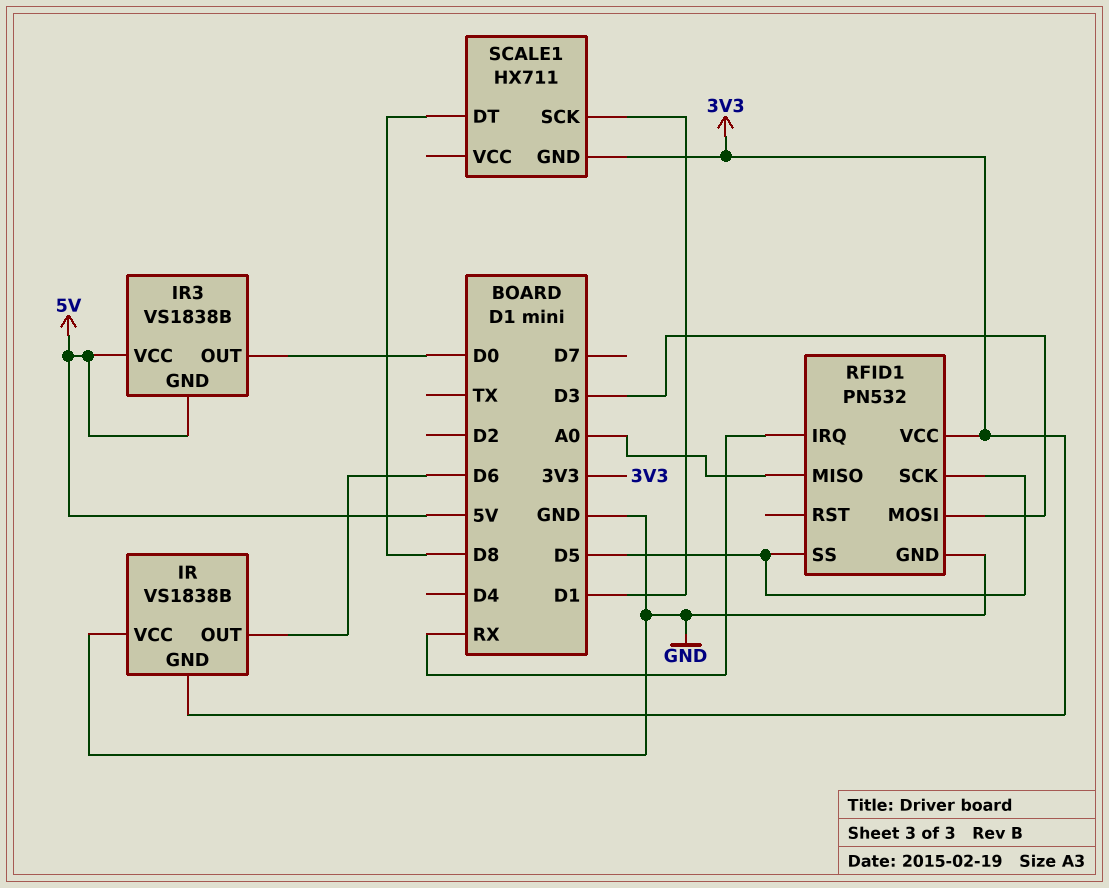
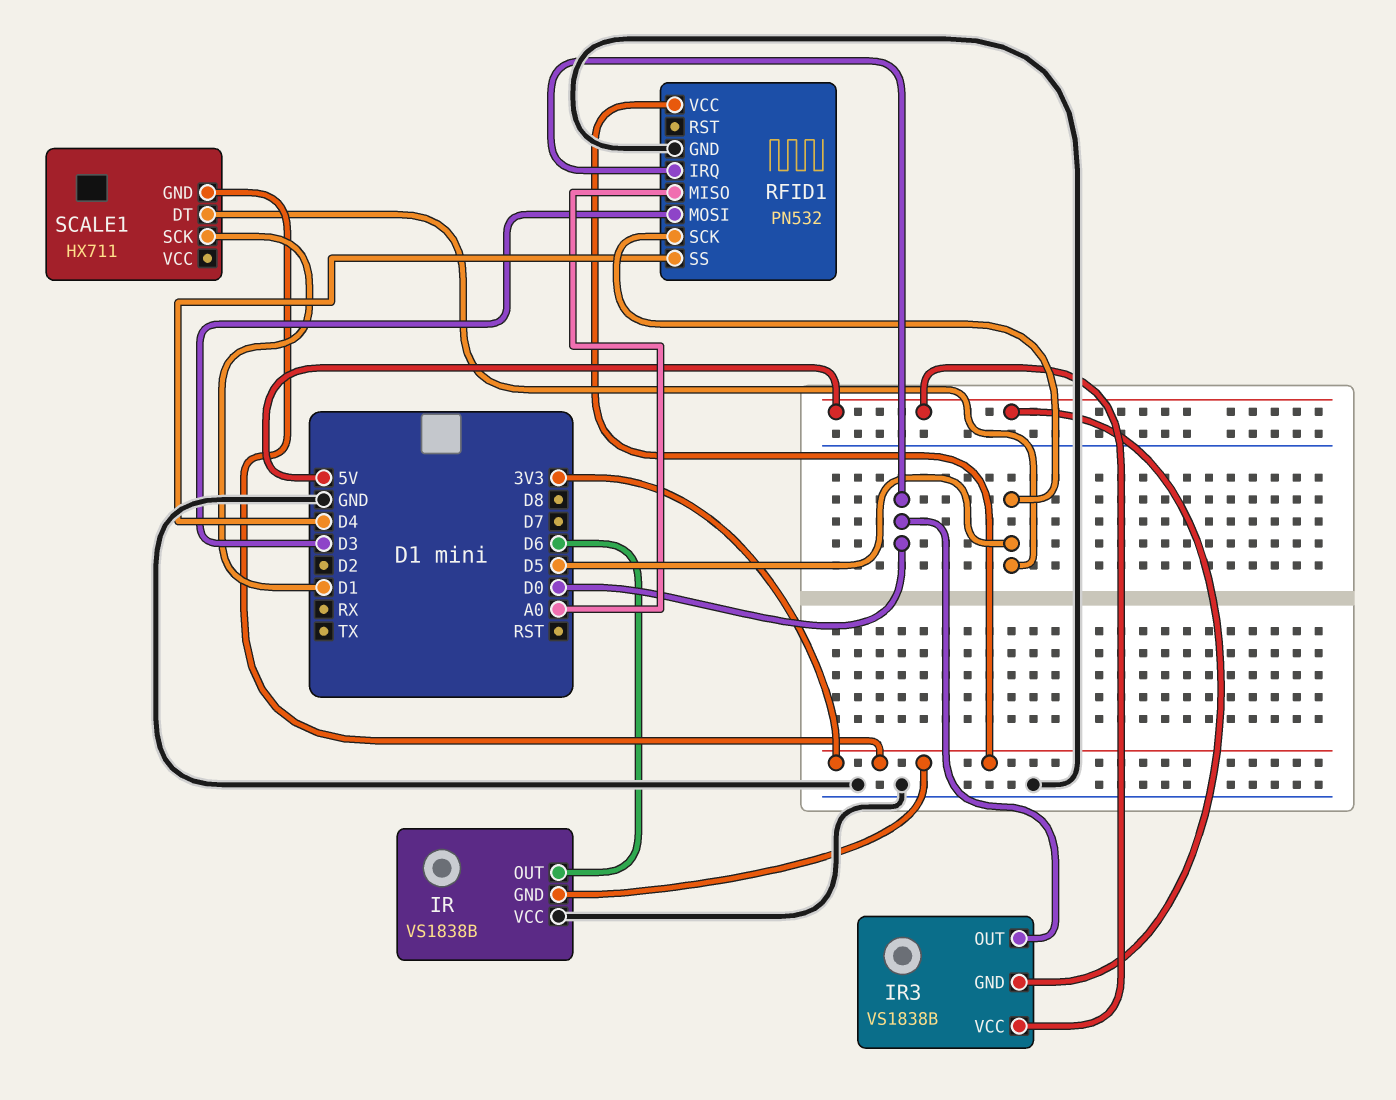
RFID1 pin IRQ: RX -> D0
RFID1 pin SS: D5 -> D4
SCALE1 pin DT: D8 -> D5

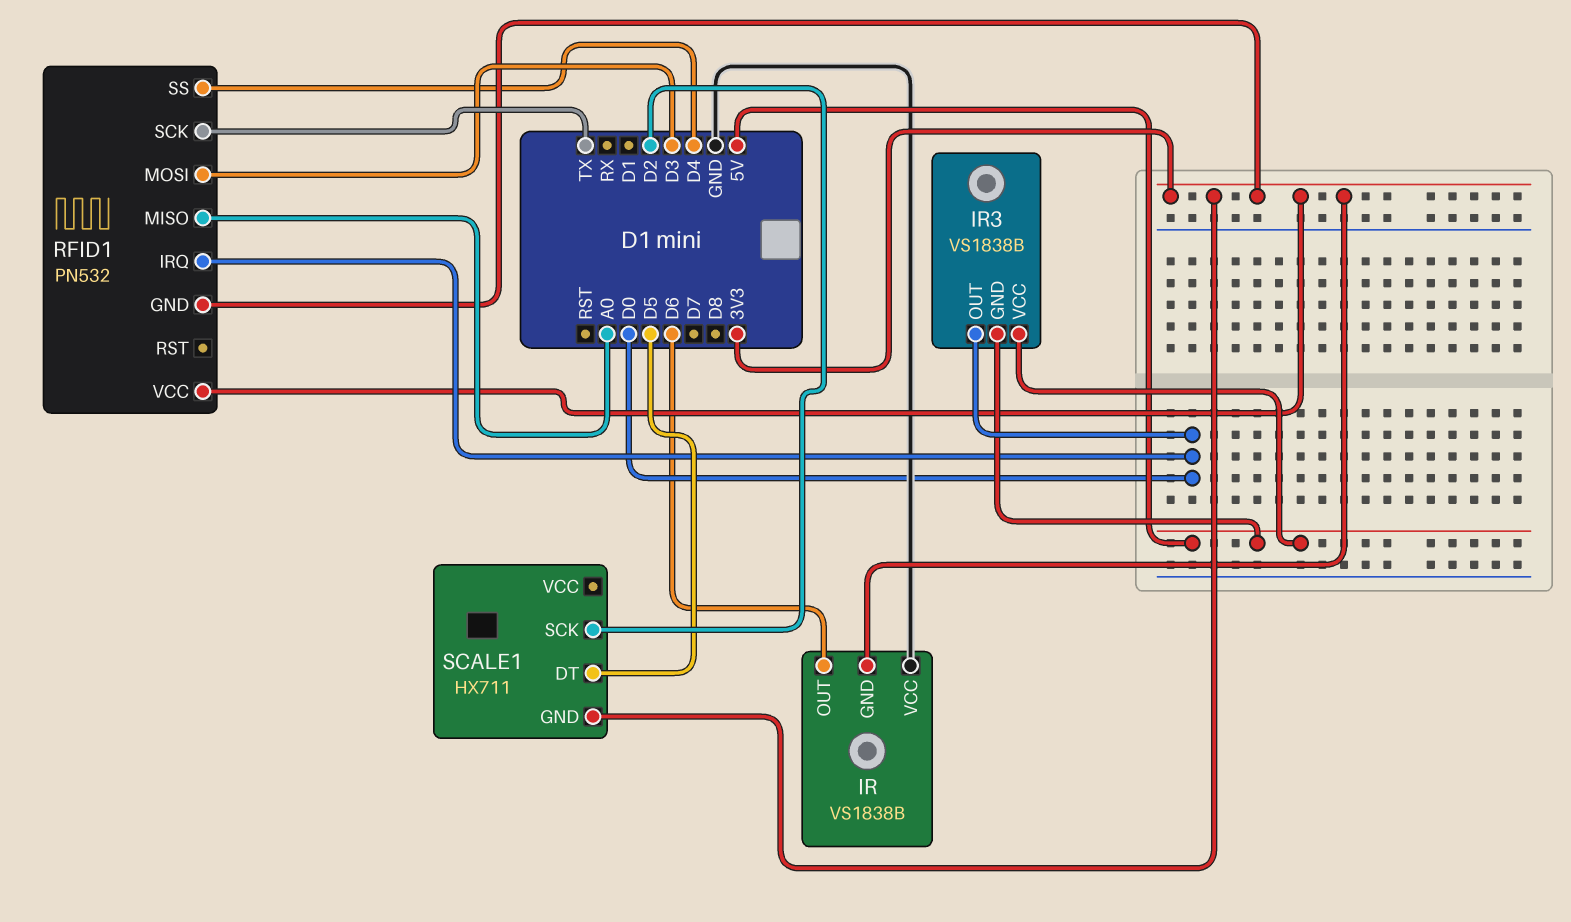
RFID1 pin GND: GND -> 3V3
RFID1 pin SCK: D5 -> TX
SCALE1 pin SCK: D1 -> D2

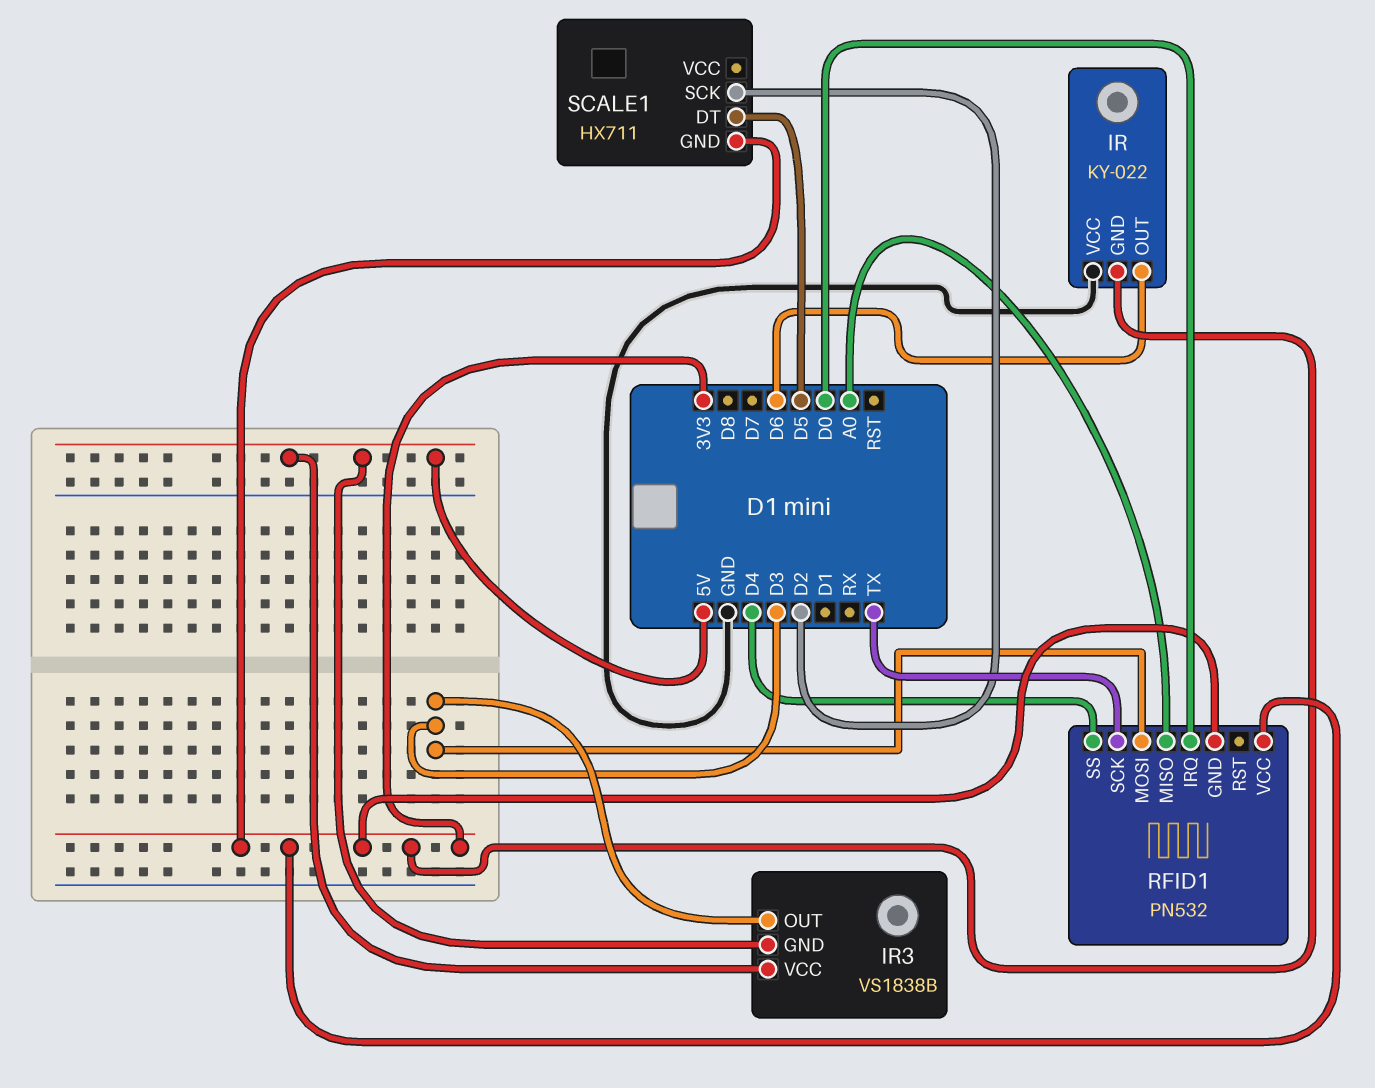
IR: VS1838B -> KY-022
IR3 pin OUT: D0 -> D3

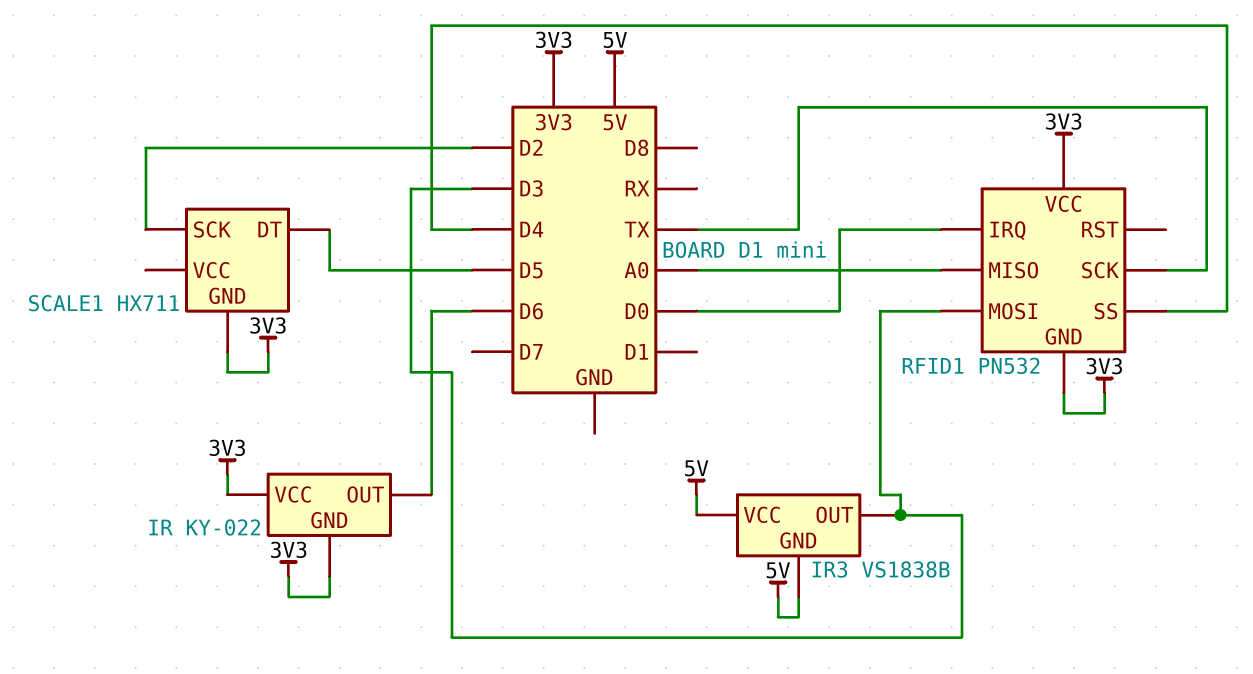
IR pin VCC: GND -> 3V3

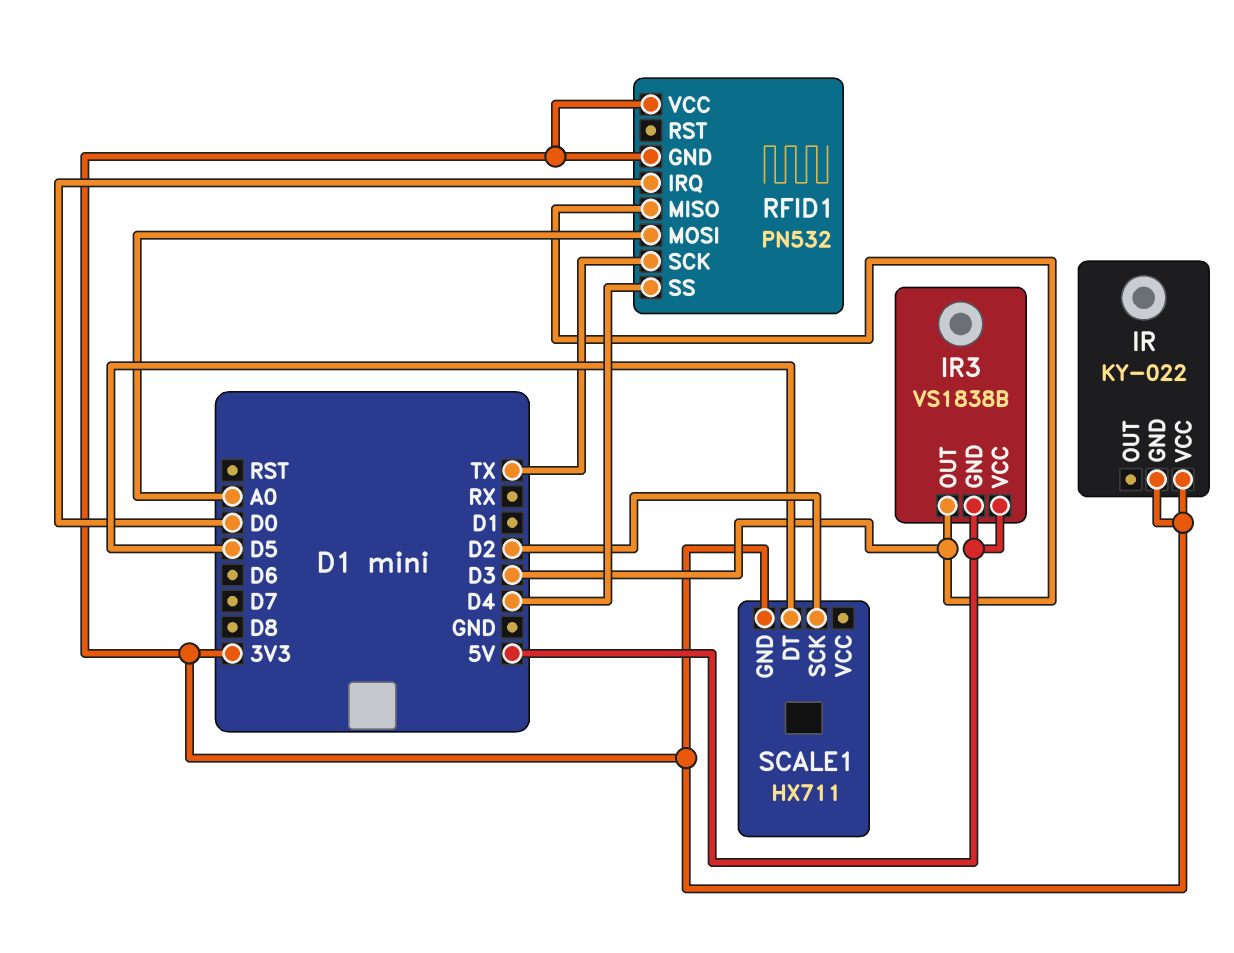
IR pin OUT: D6 -> none
RFID1 pin MISO: A0 -> D3
RFID1 pin MOSI: D3 -> A0

